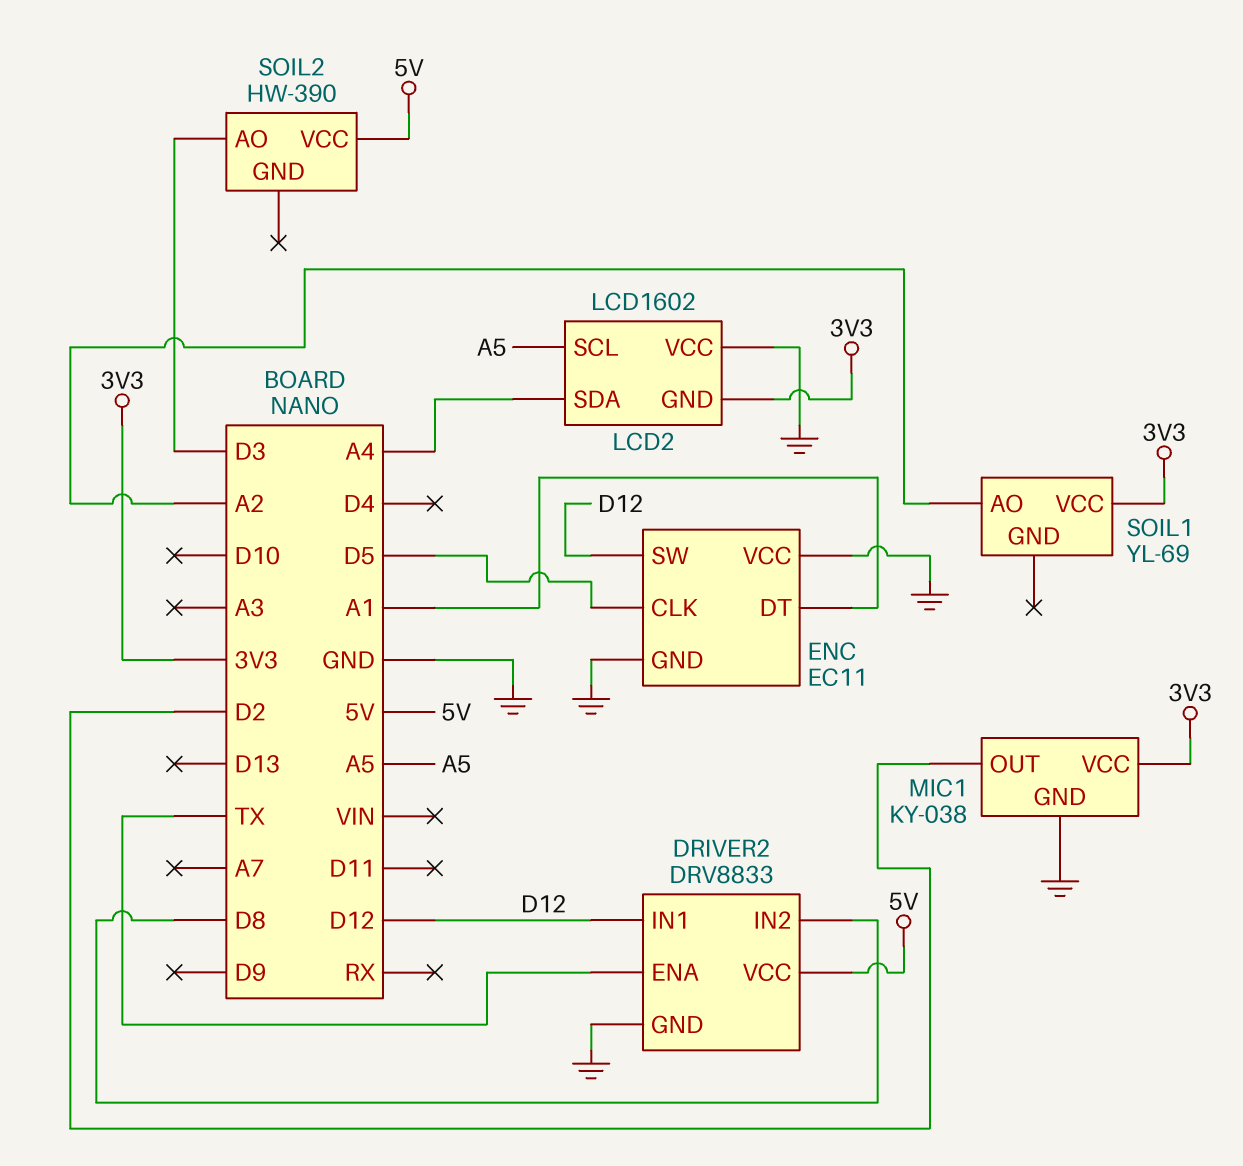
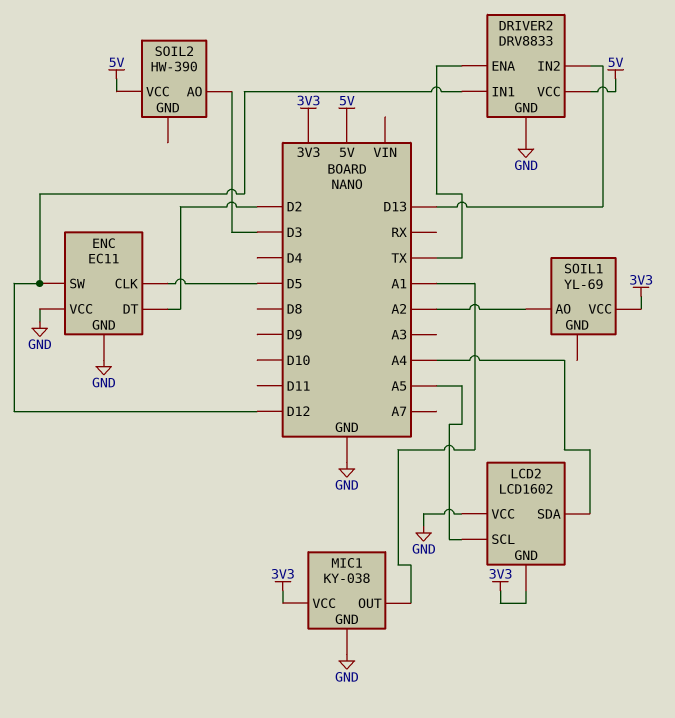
DRIVER2 pin IN2: D8 -> D13
ENC pin DT: A1 -> D2
MIC1 pin OUT: D2 -> A1

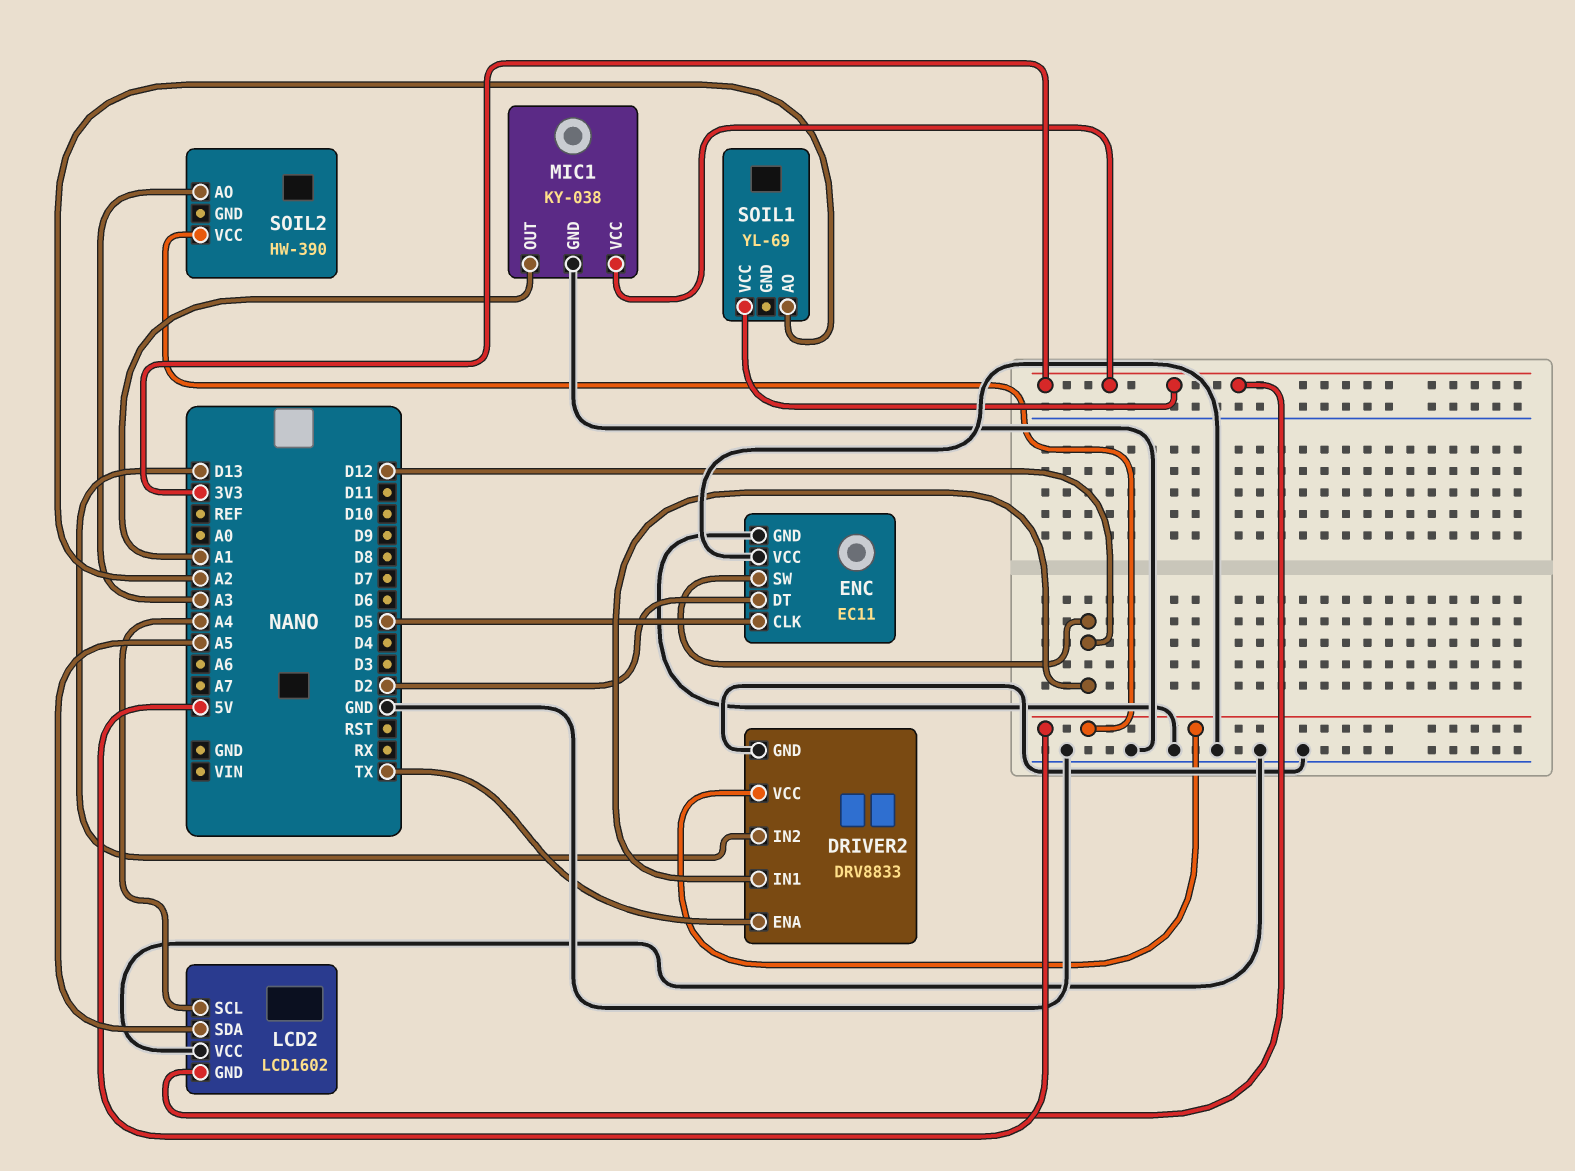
LCD2 pin SCL: A5 -> A4
LCD2 pin SDA: A4 -> A5
SOIL2 pin AO: D3 -> A3

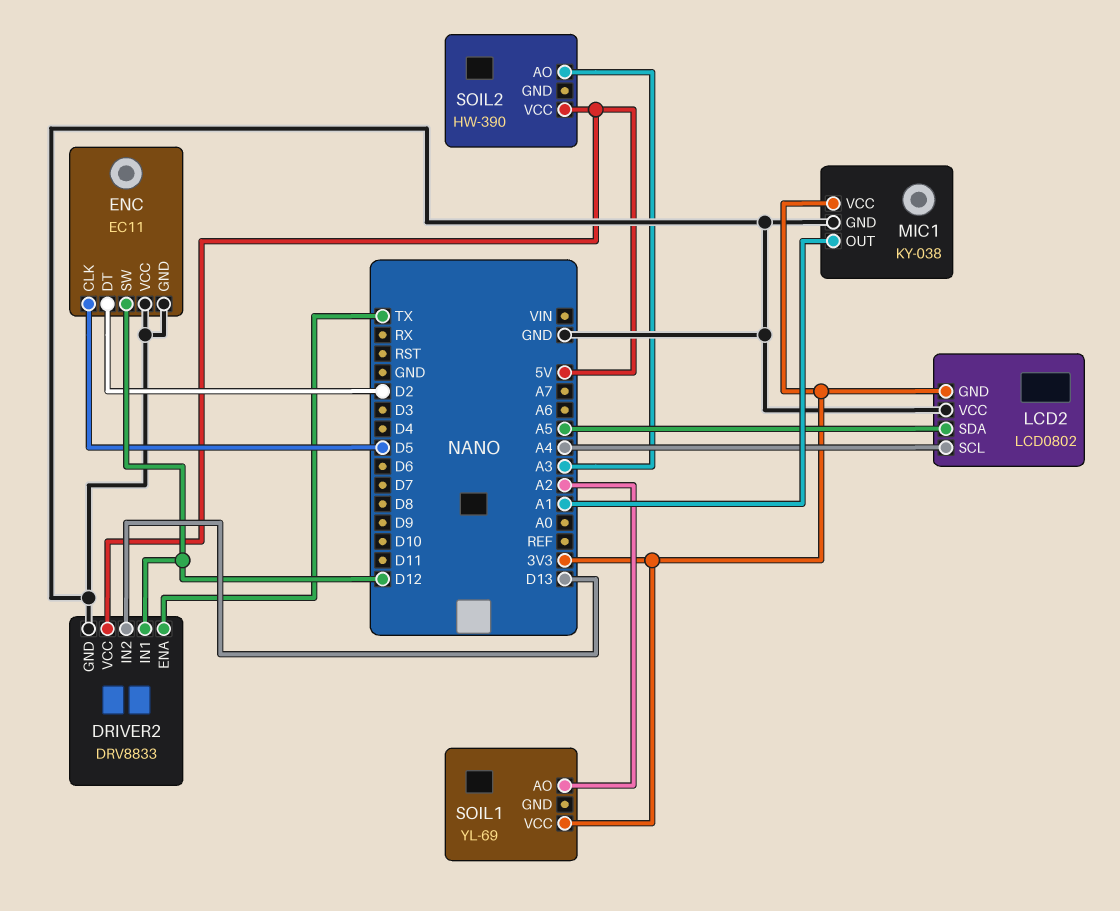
LCD2: LCD1602 -> LCD0802

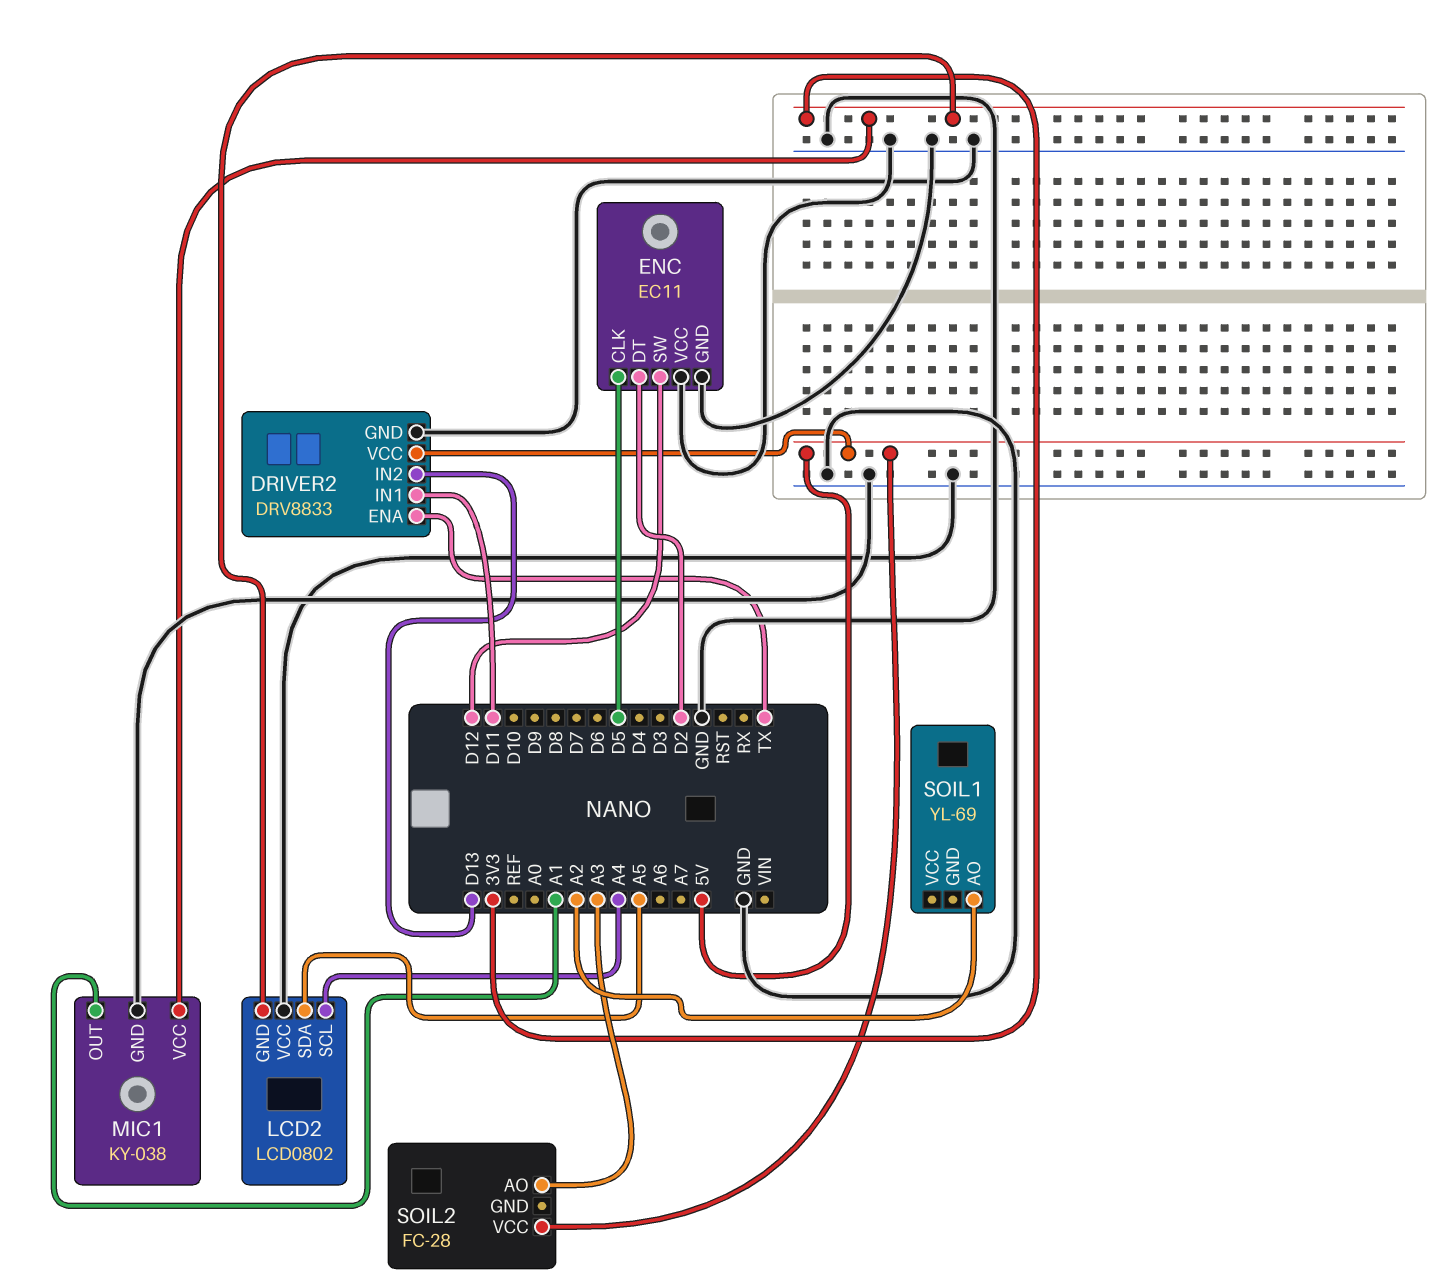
DRIVER2 pin IN1: D12 -> D11
SOIL1 pin VCC: 3V3 -> none
SOIL2: HW-390 -> FC-28

